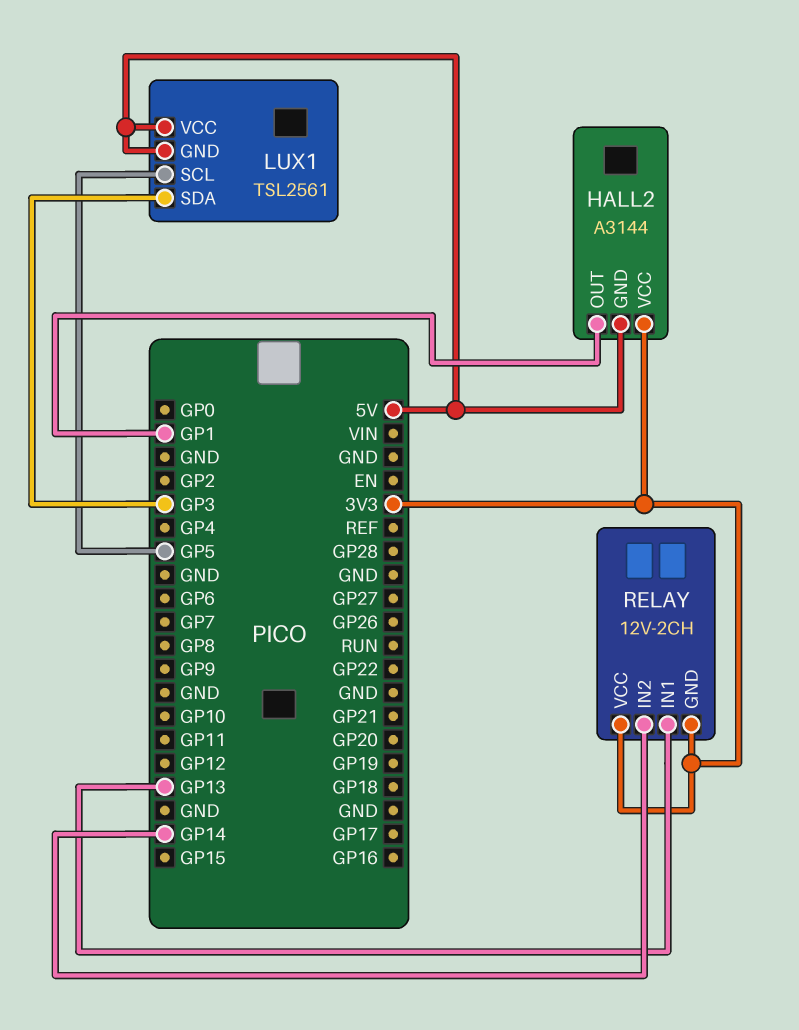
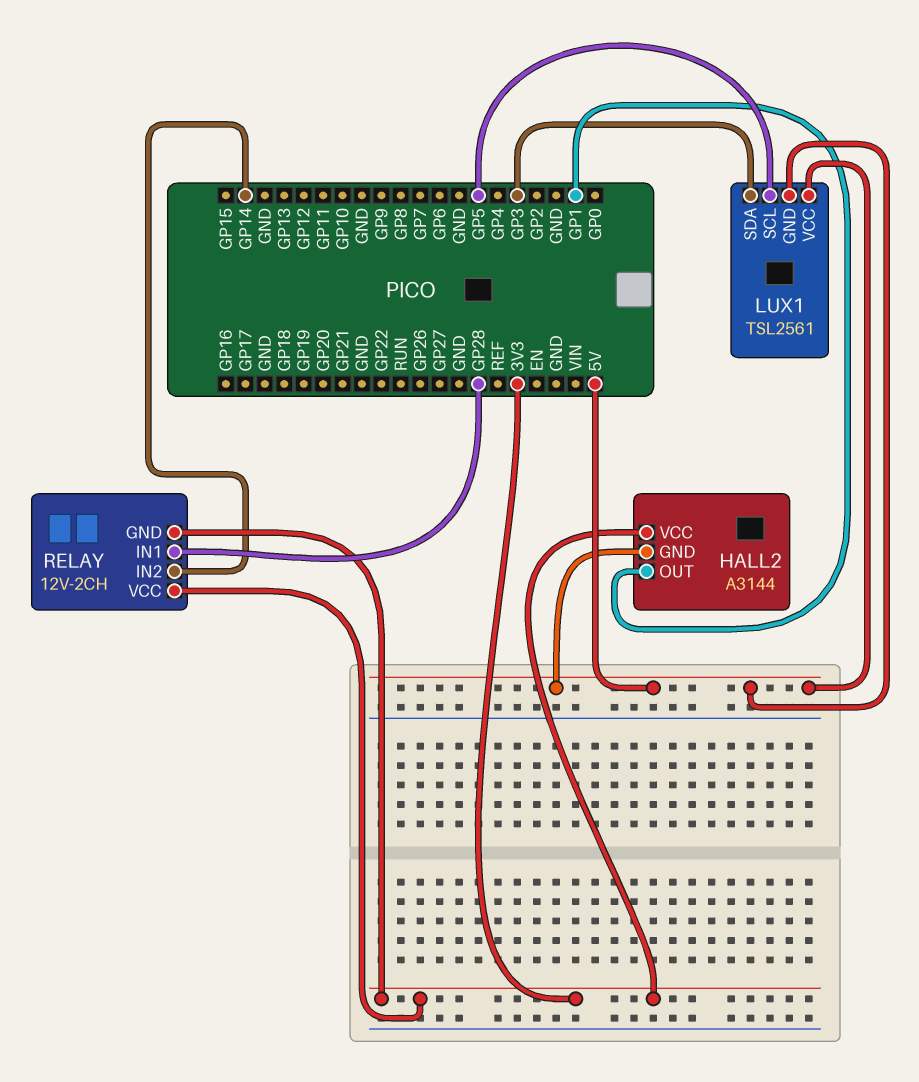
RELAY pin IN1: GP13 -> GP28

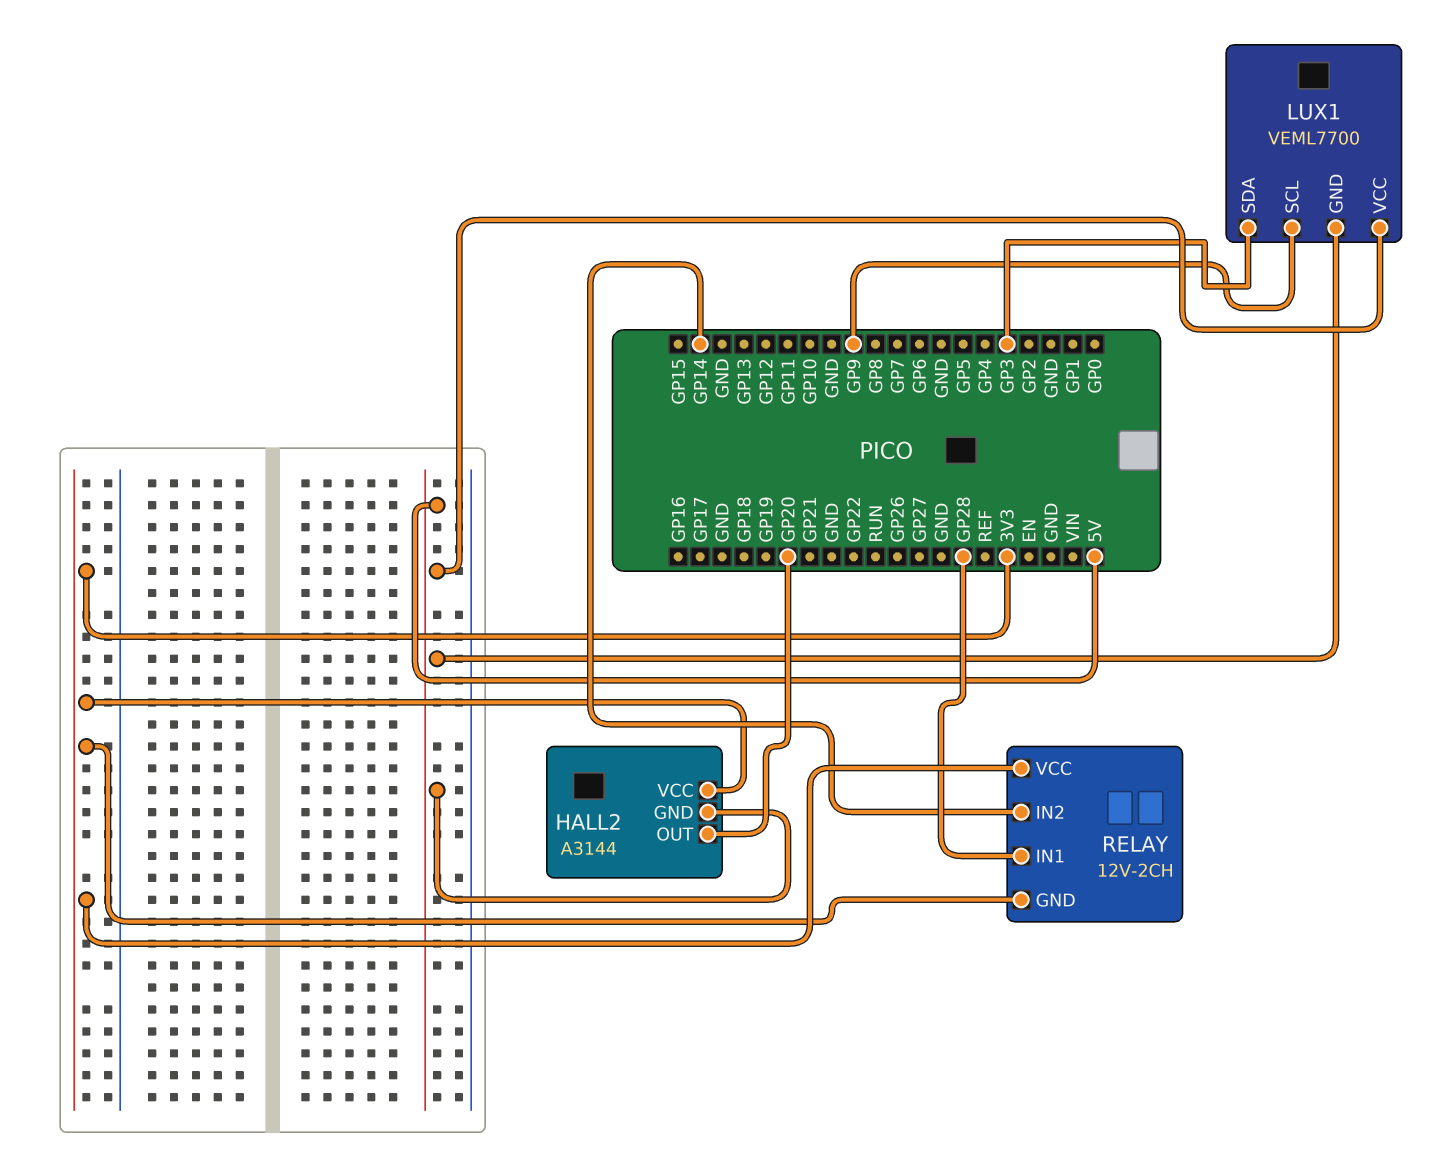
HALL2 pin OUT: GP1 -> GP20
LUX1: TSL2561 -> VEML7700
LUX1 pin SCL: GP5 -> GP9

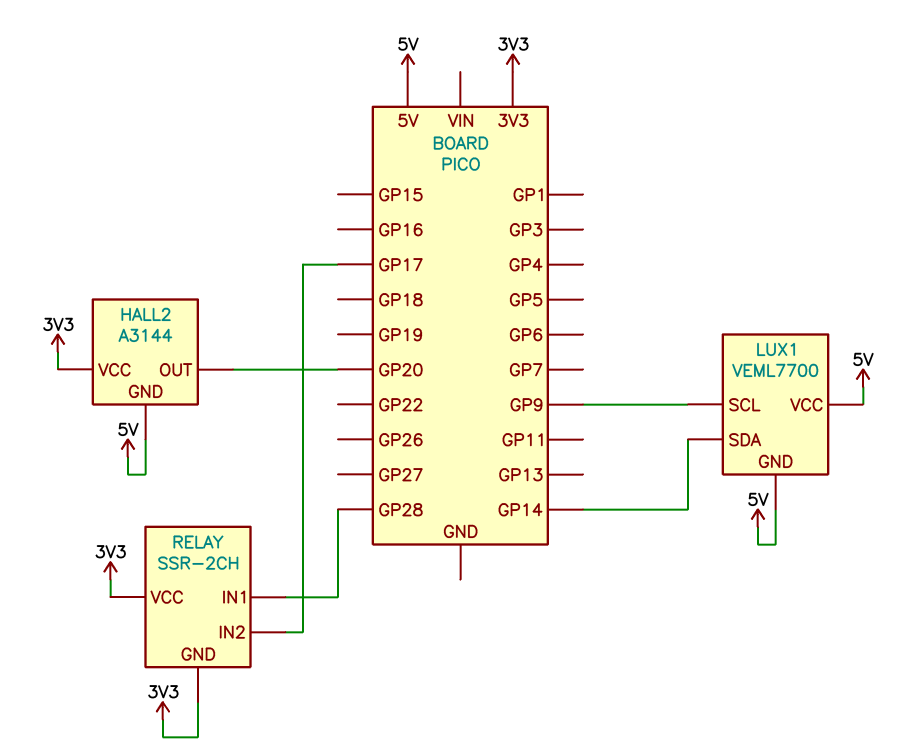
LUX1 pin SDA: GP3 -> GP14
RELAY: 12V-2CH -> SSR-2CH
RELAY pin IN2: GP14 -> GP17

